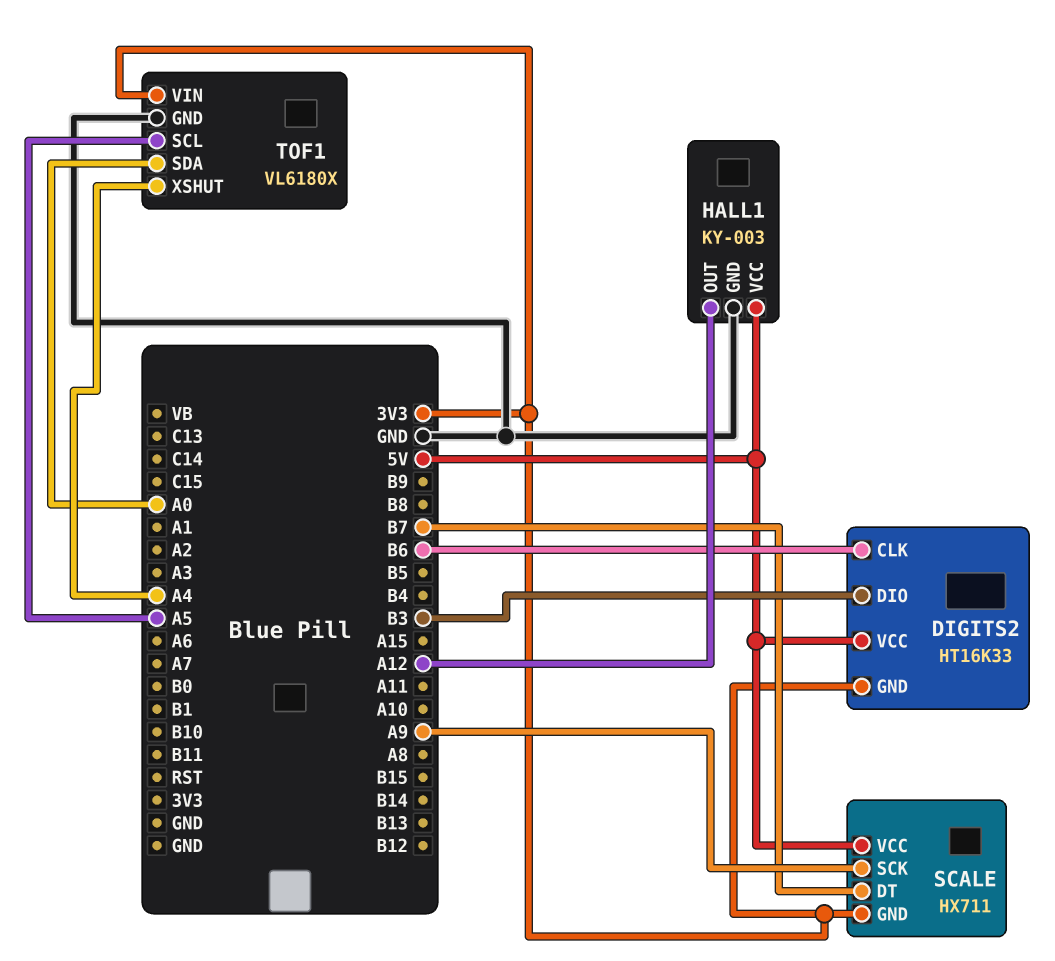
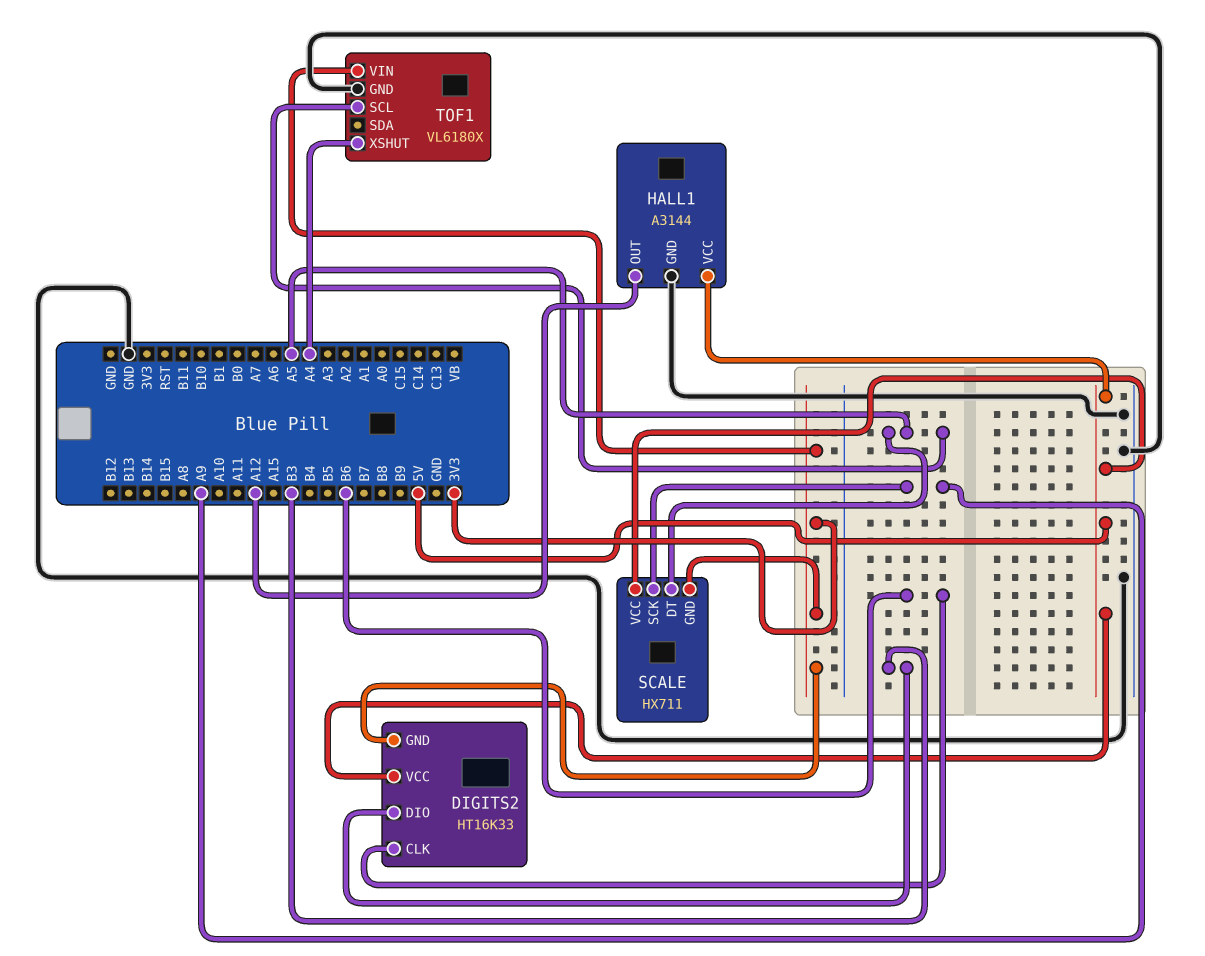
HALL1: KY-003 -> A3144
SCALE pin DT: B7 -> A5
TOF1 pin SDA: A0 -> none

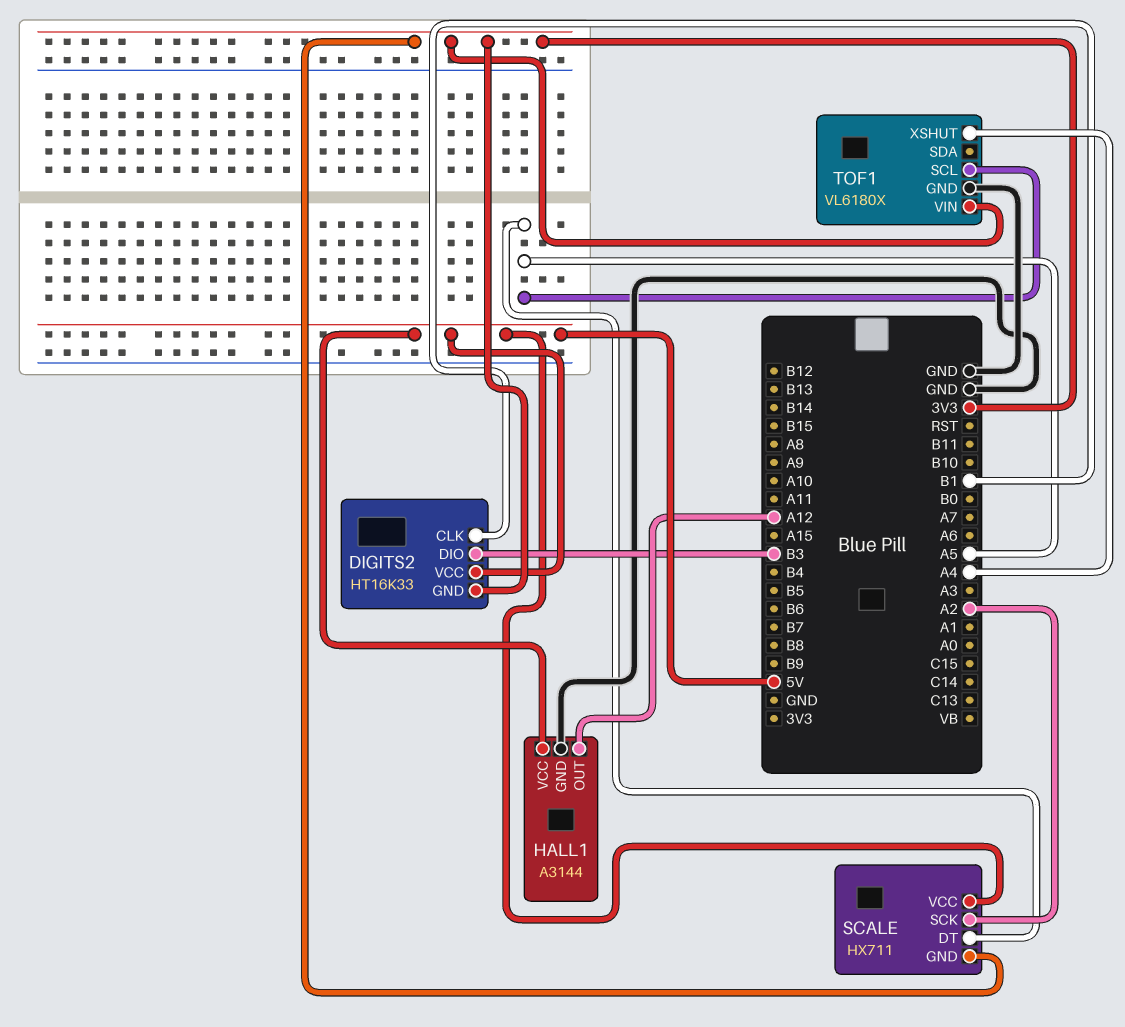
DIGITS2 pin CLK: B6 -> B1
SCALE pin SCK: A9 -> A2

